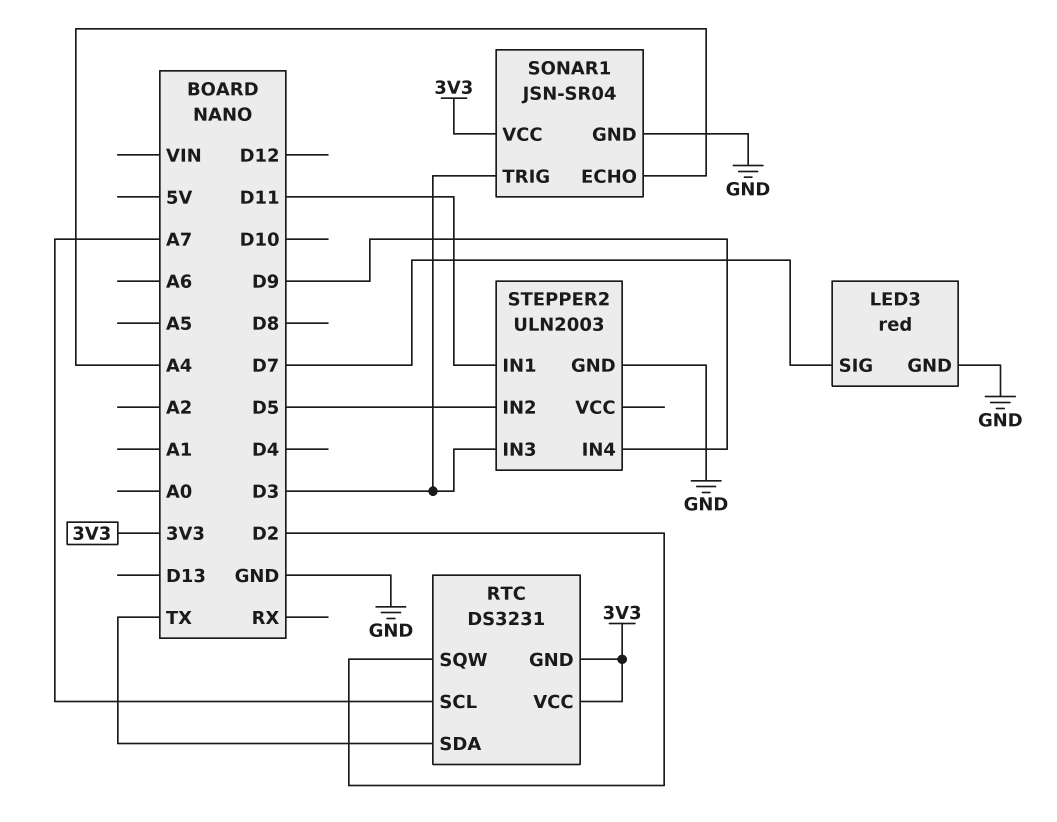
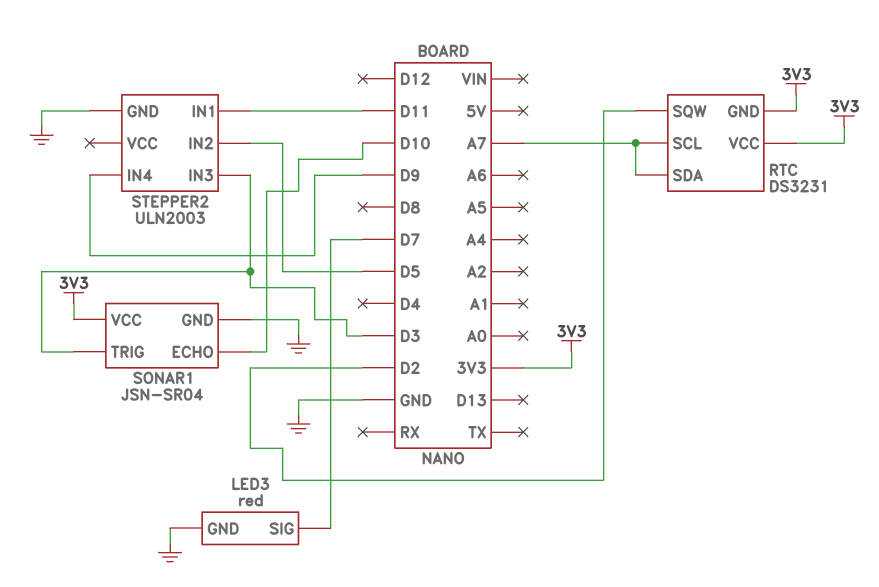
RTC pin SDA: TX -> A7
SONAR1 pin ECHO: A4 -> D10

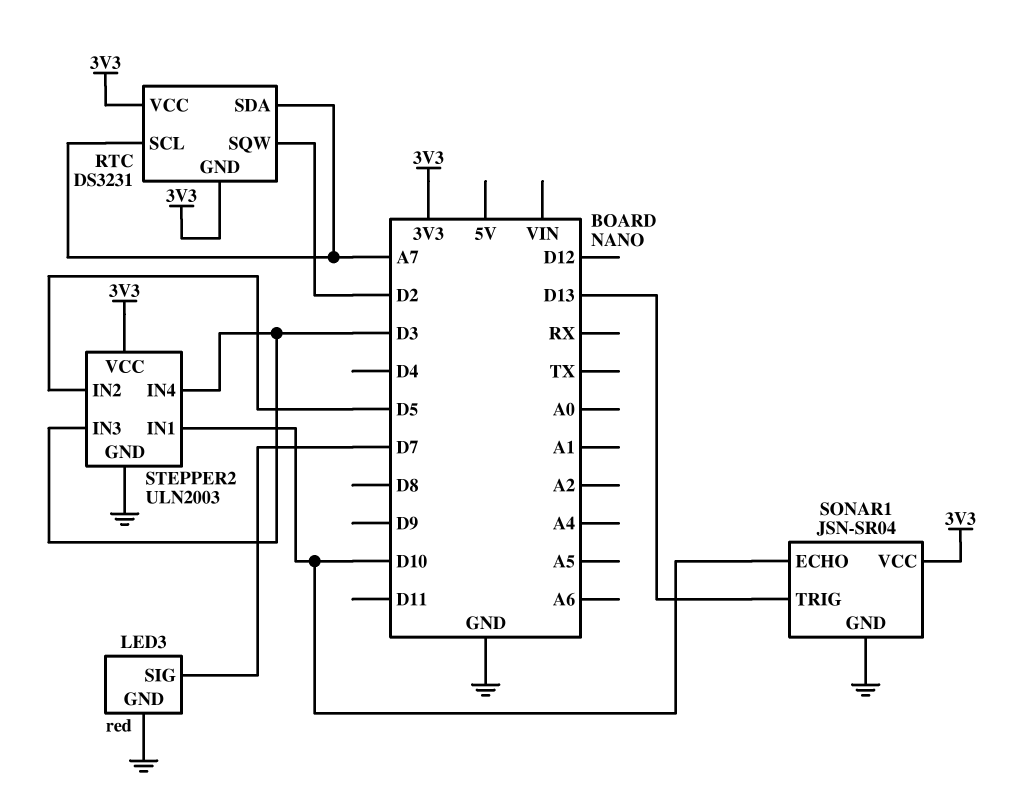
SONAR1 pin TRIG: D3 -> D13
STEPPER2 pin IN1: D11 -> D10
STEPPER2 pin IN4: D9 -> D3
STEPPER2 pin VCC: none -> 3V3

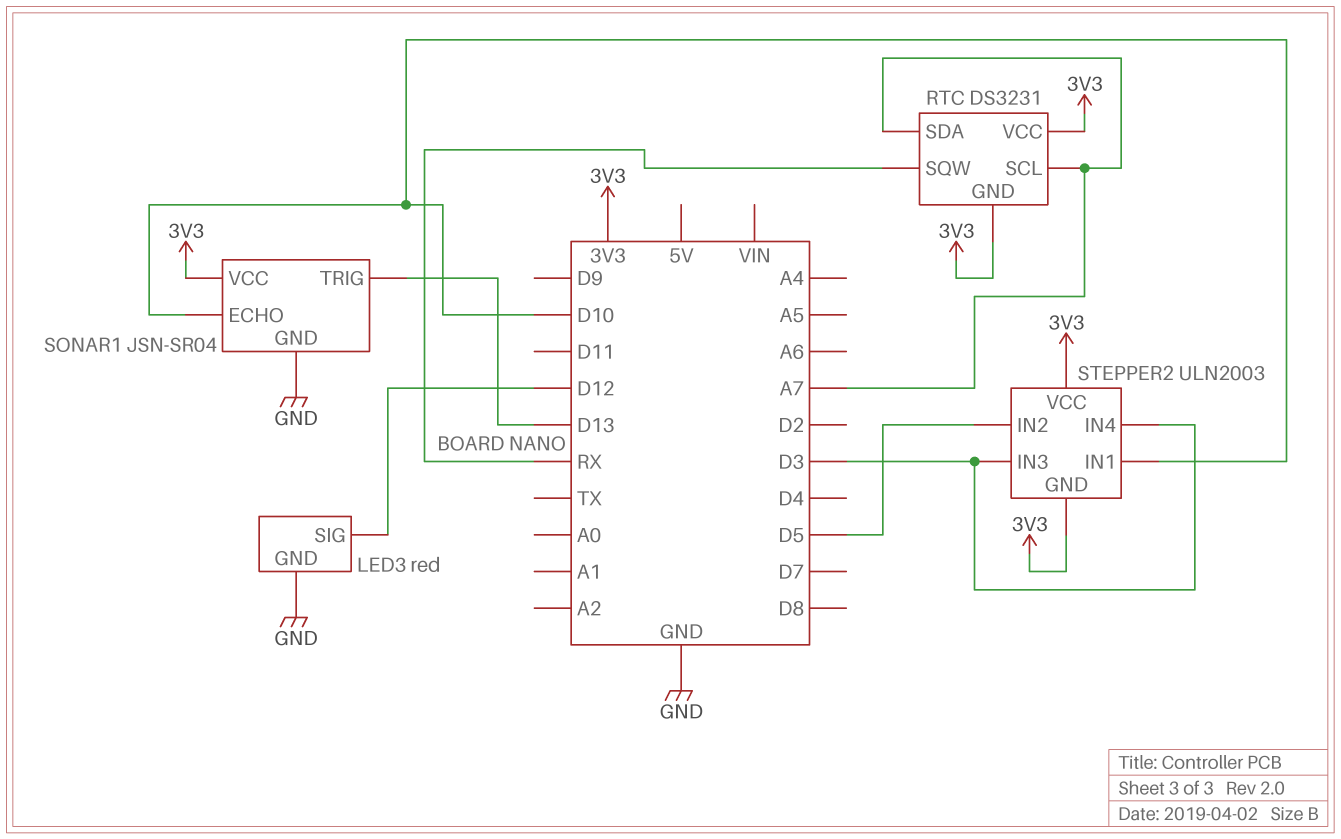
LED3 pin SIG: D7 -> D12
RTC pin SQW: D2 -> RX
STEPPER2 pin GND: GND -> 3V3

